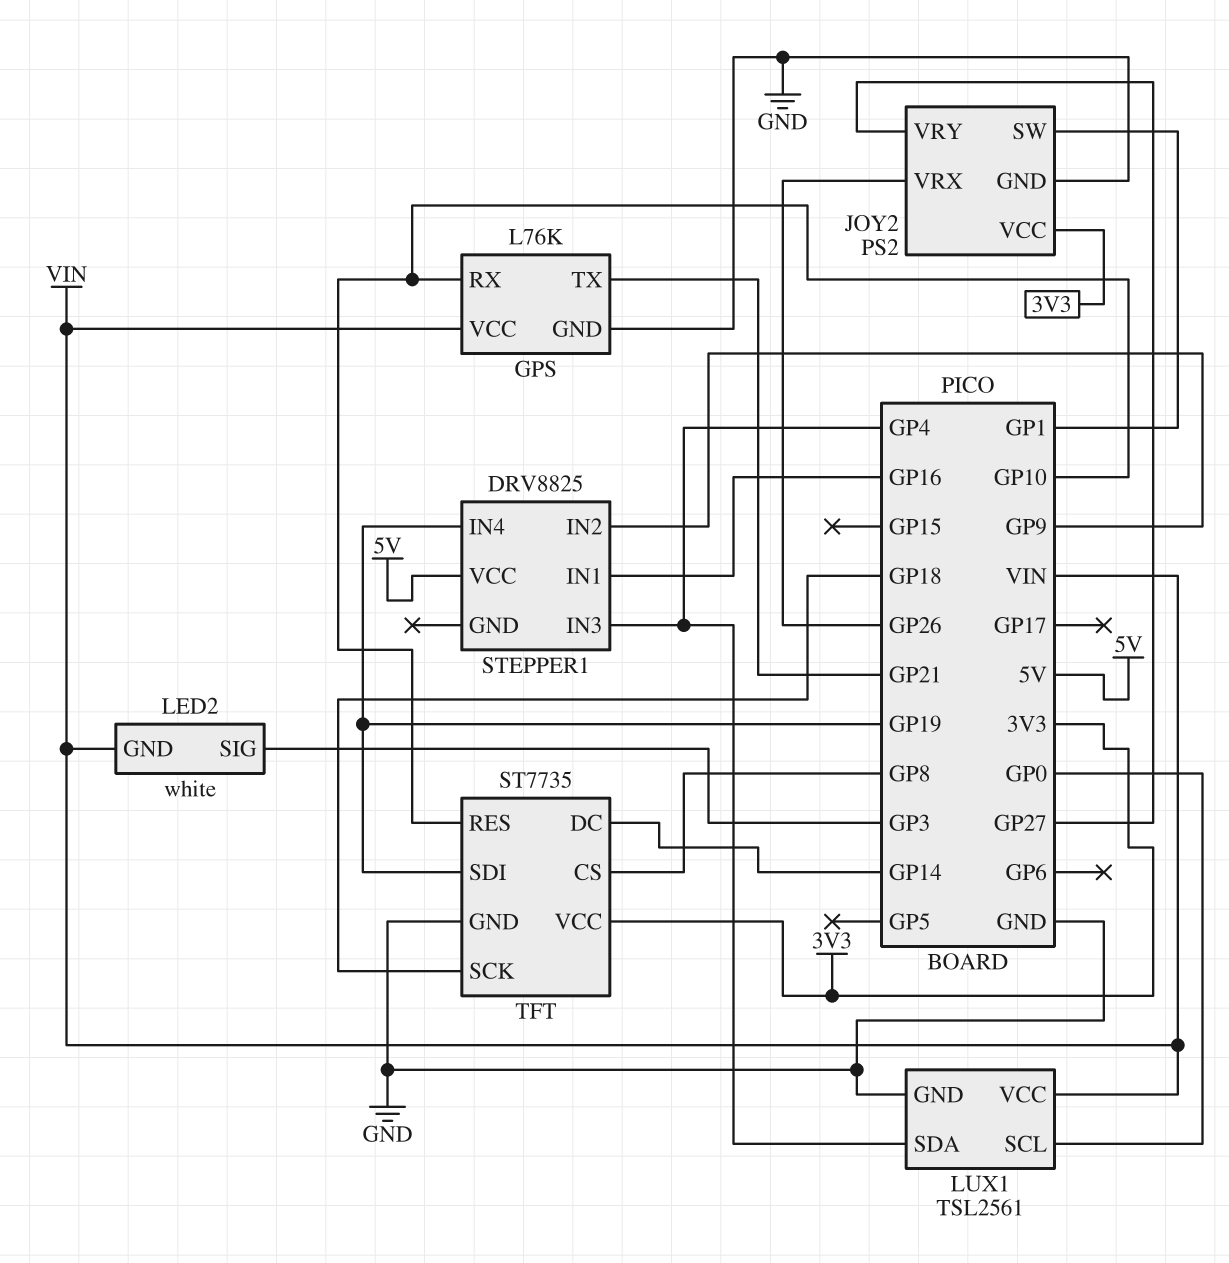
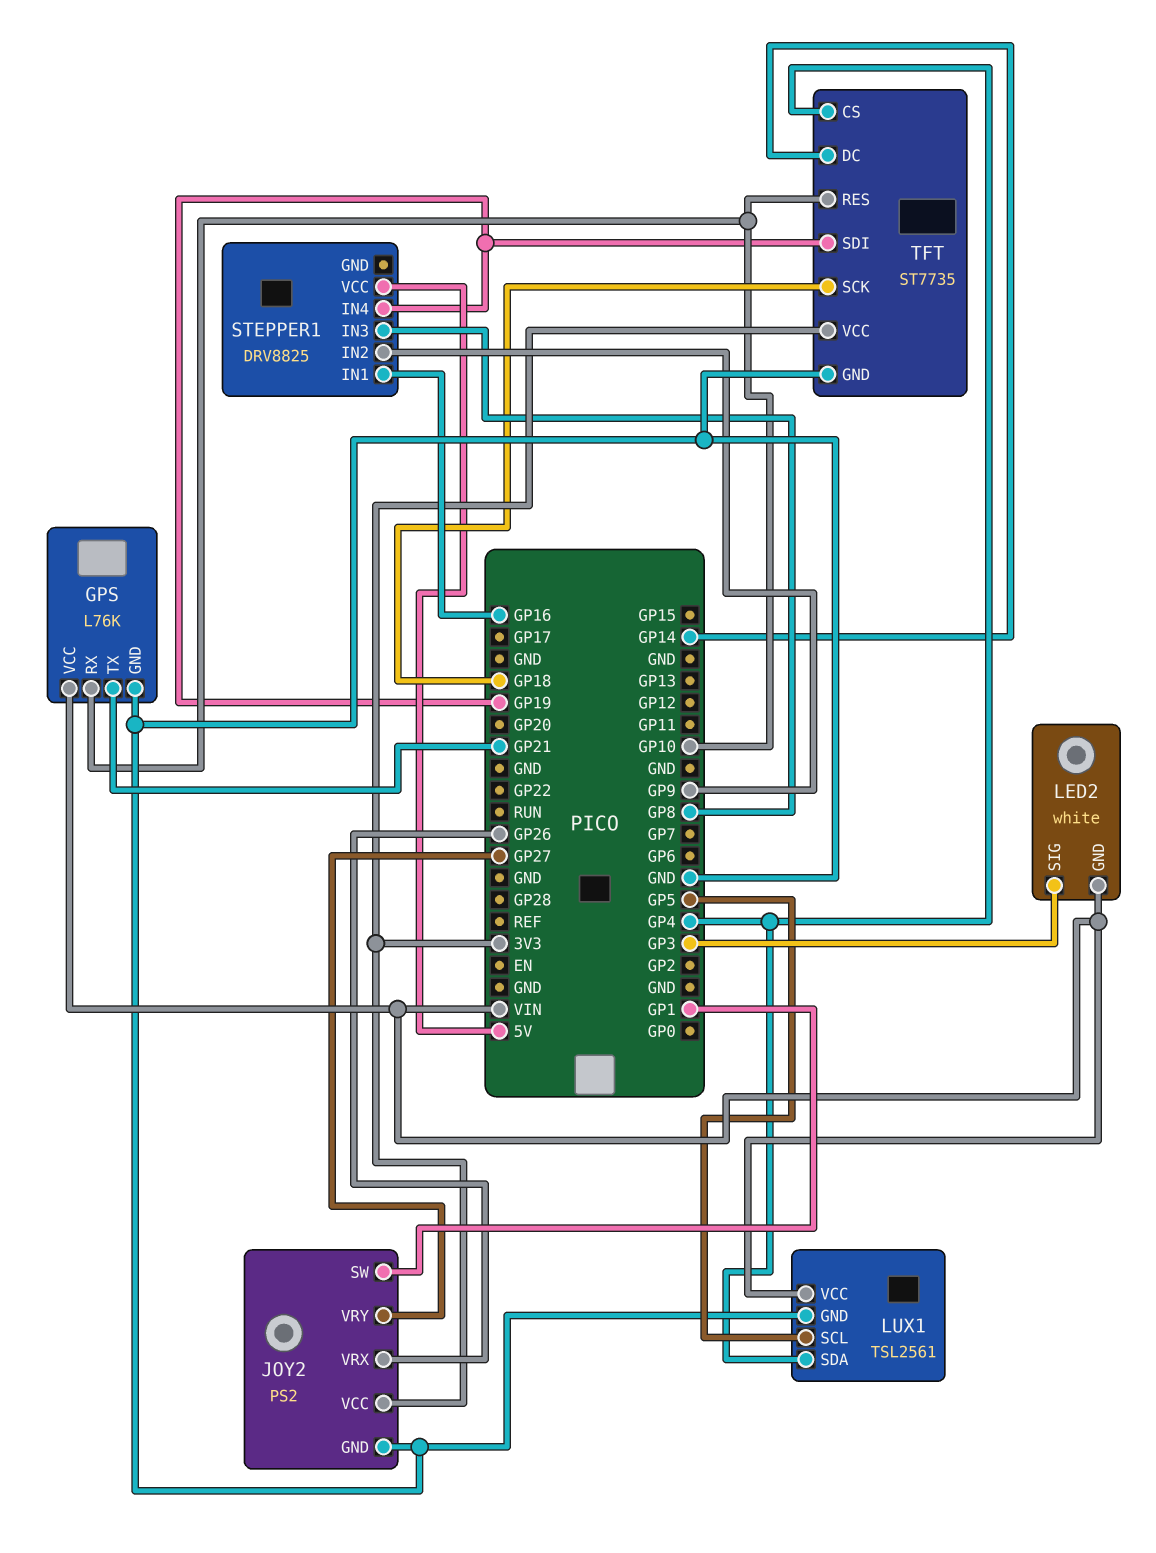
LUX1 pin SCL: GP0 -> GP5
STEPPER1 pin IN3: GP4 -> GP8
TFT pin CS: GP8 -> GP4

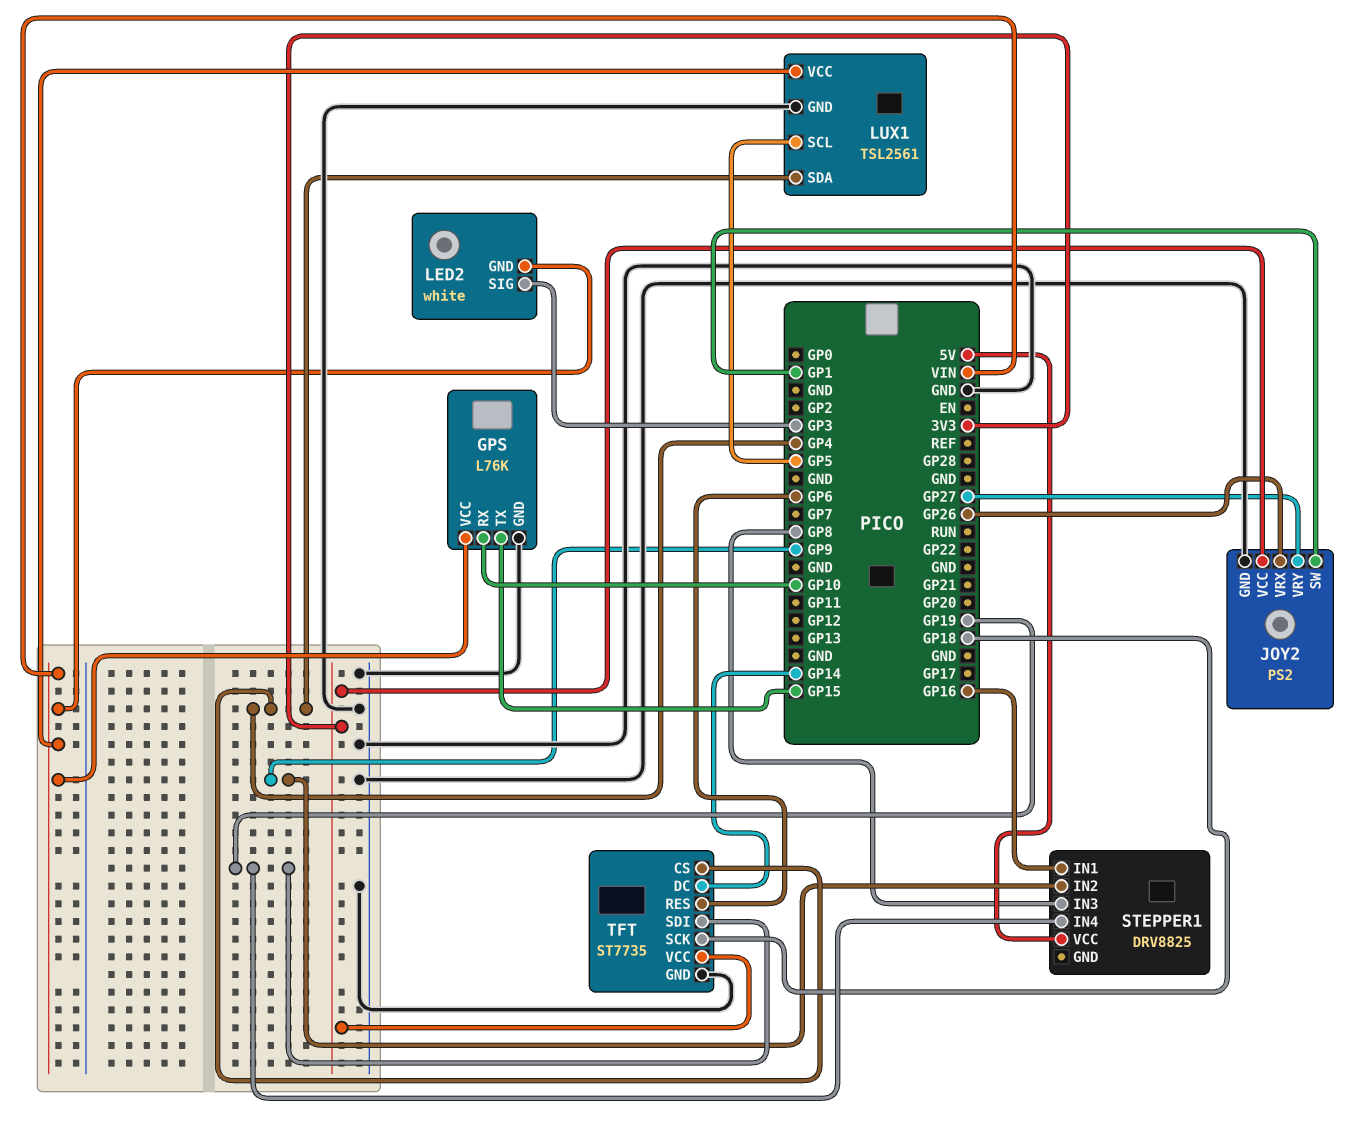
GPS pin TX: GP21 -> GP15
TFT pin RES: GP10 -> GP6

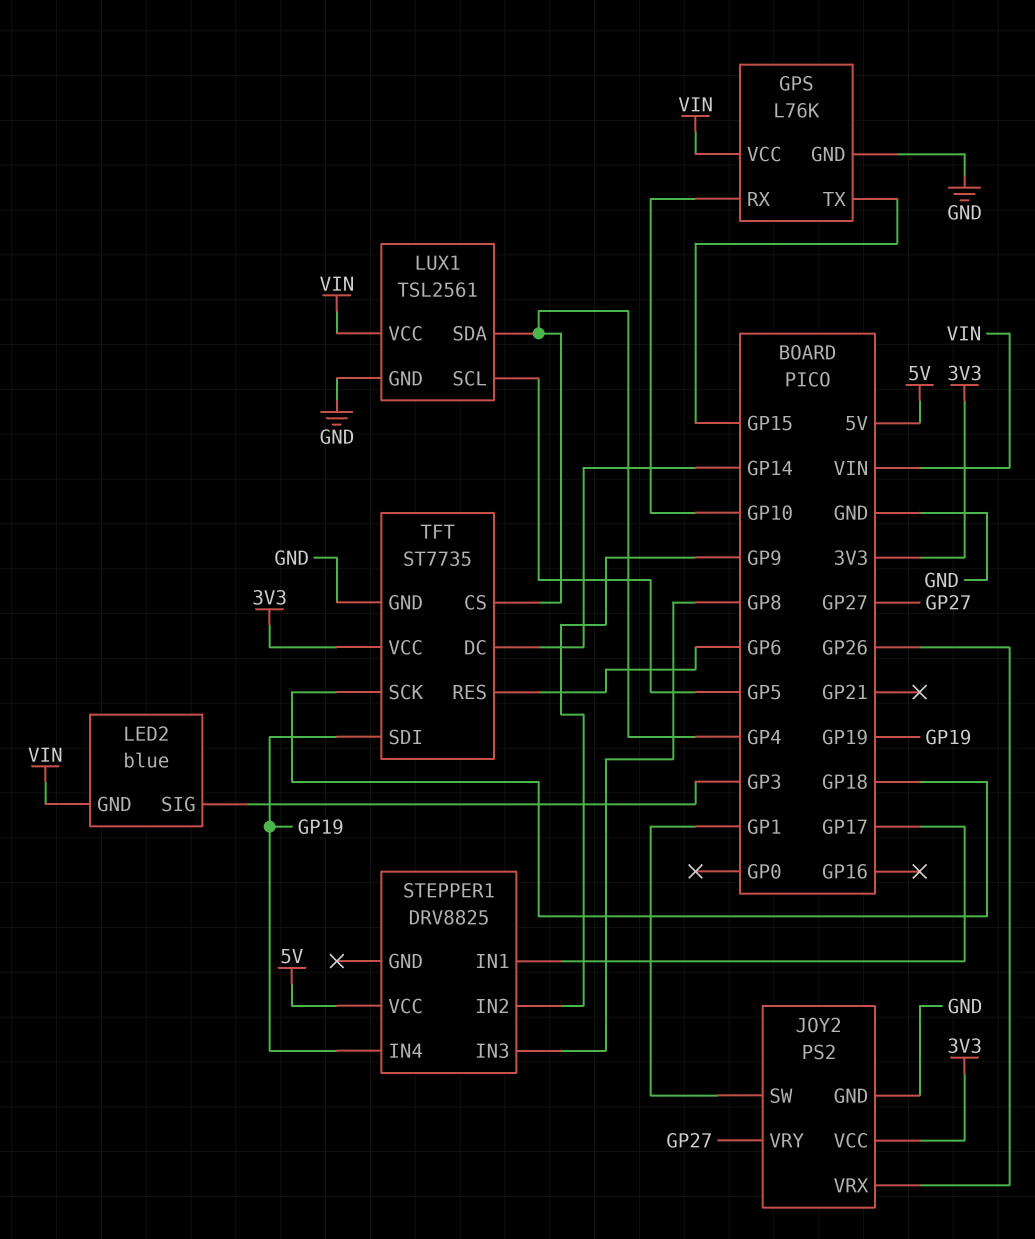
LED2: white -> blue
STEPPER1 pin IN1: GP16 -> GP17

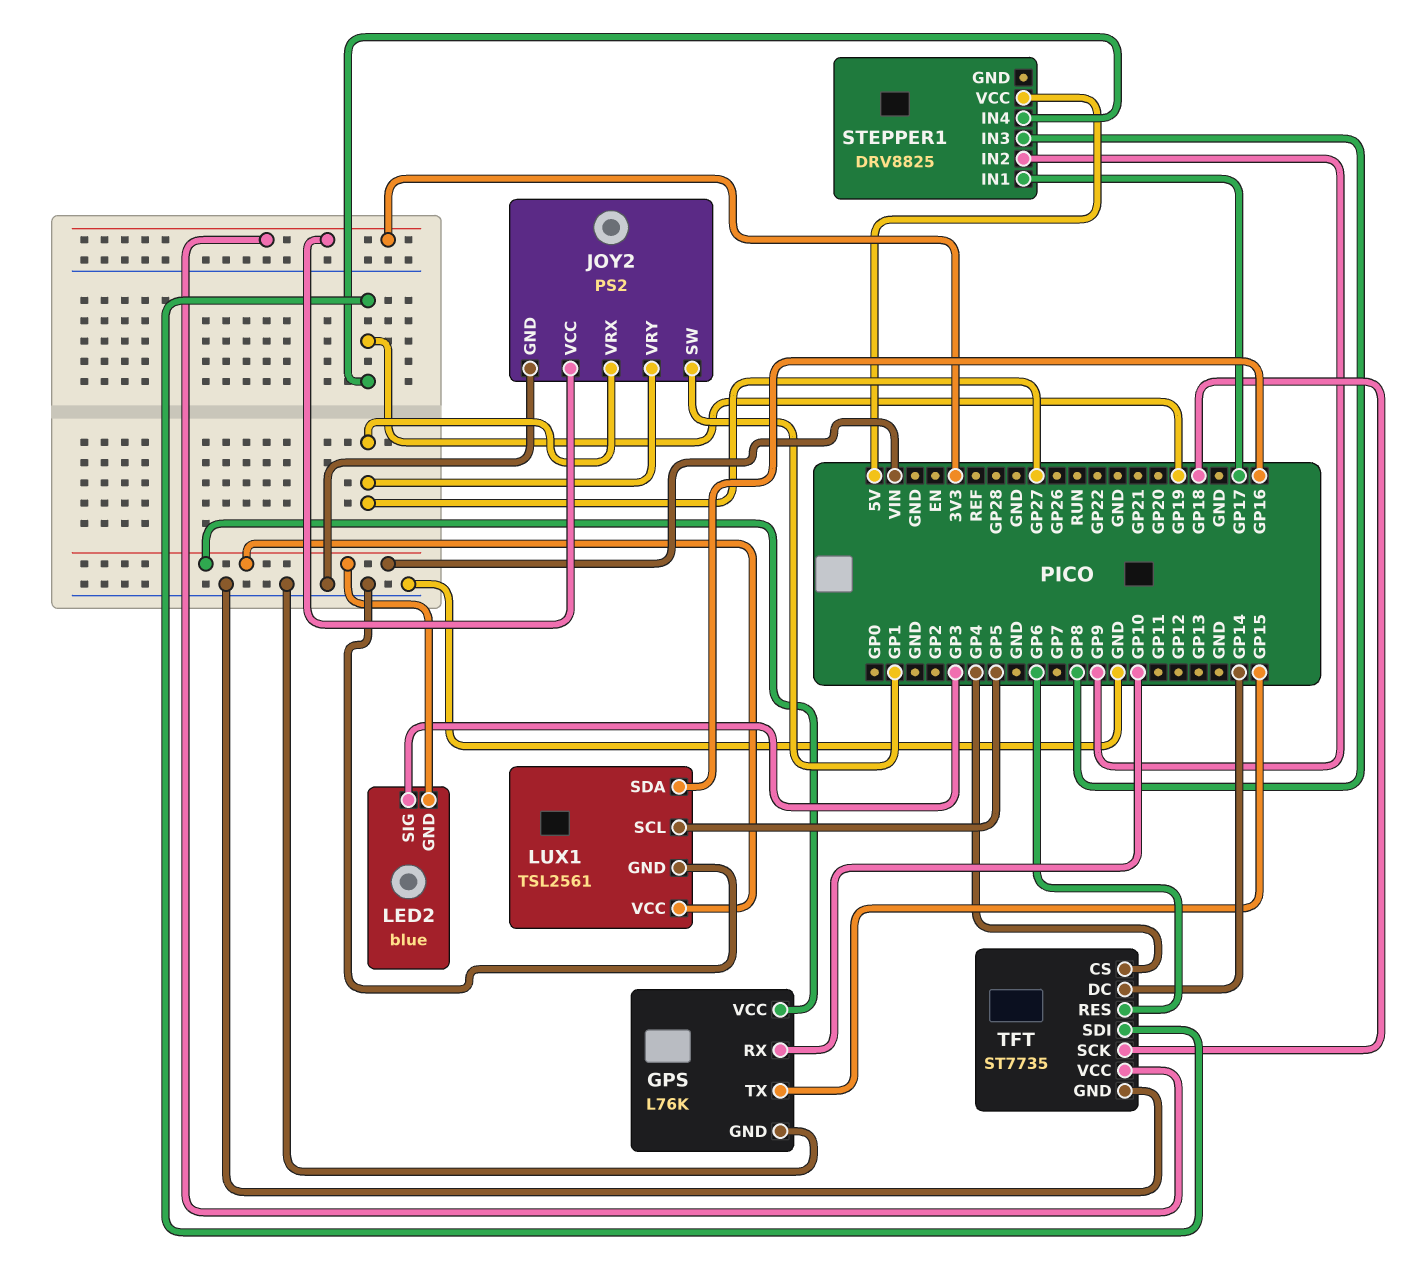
JOY2 pin VRX: GP26 -> GP27
LUX1 pin SDA: GP4 -> GP16

